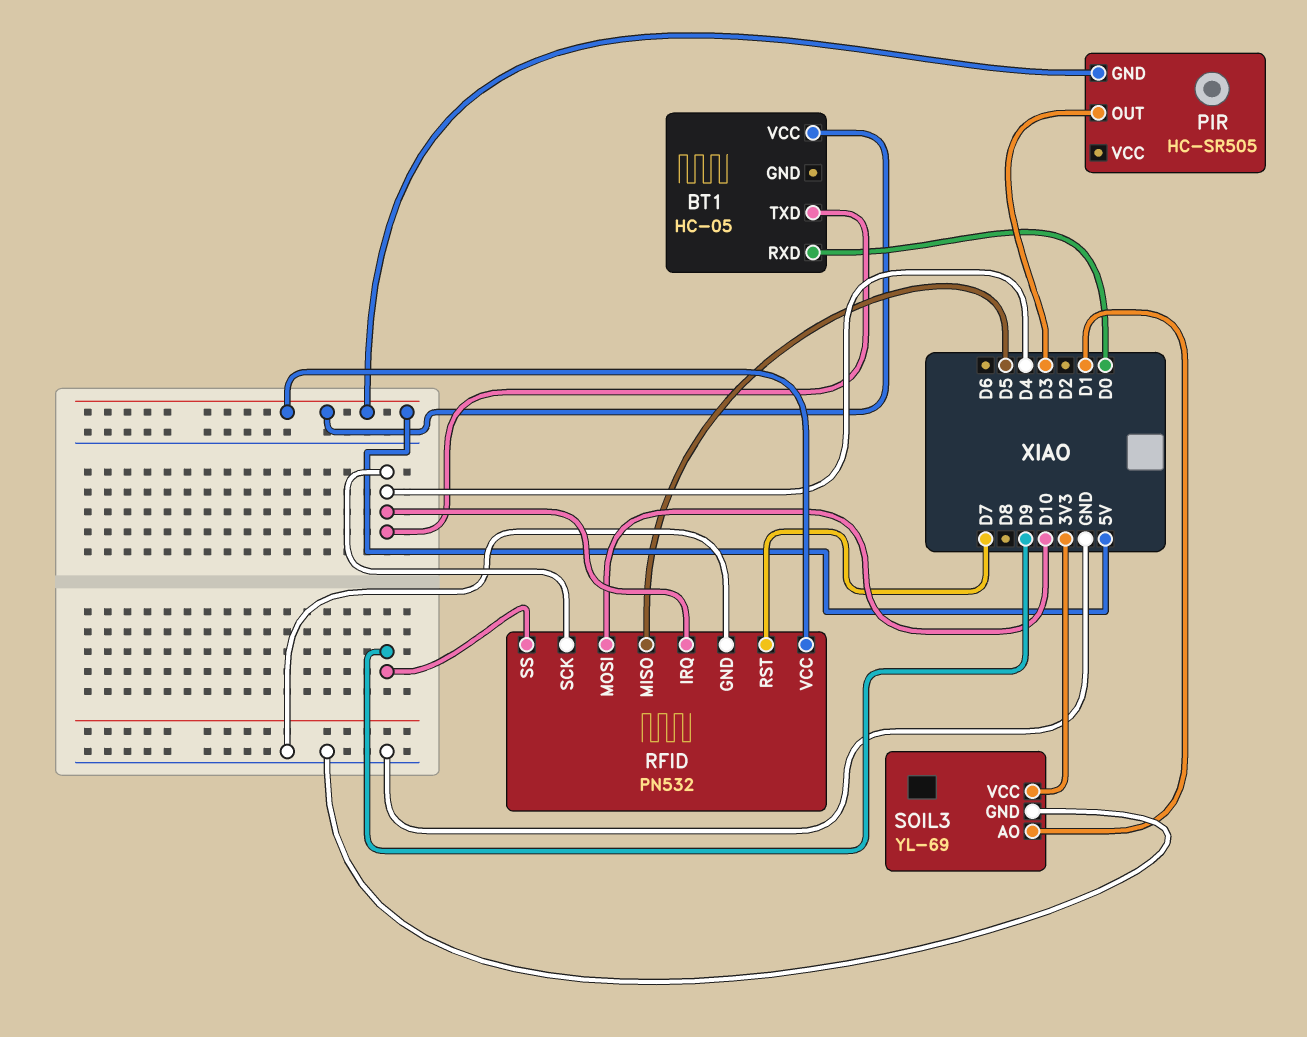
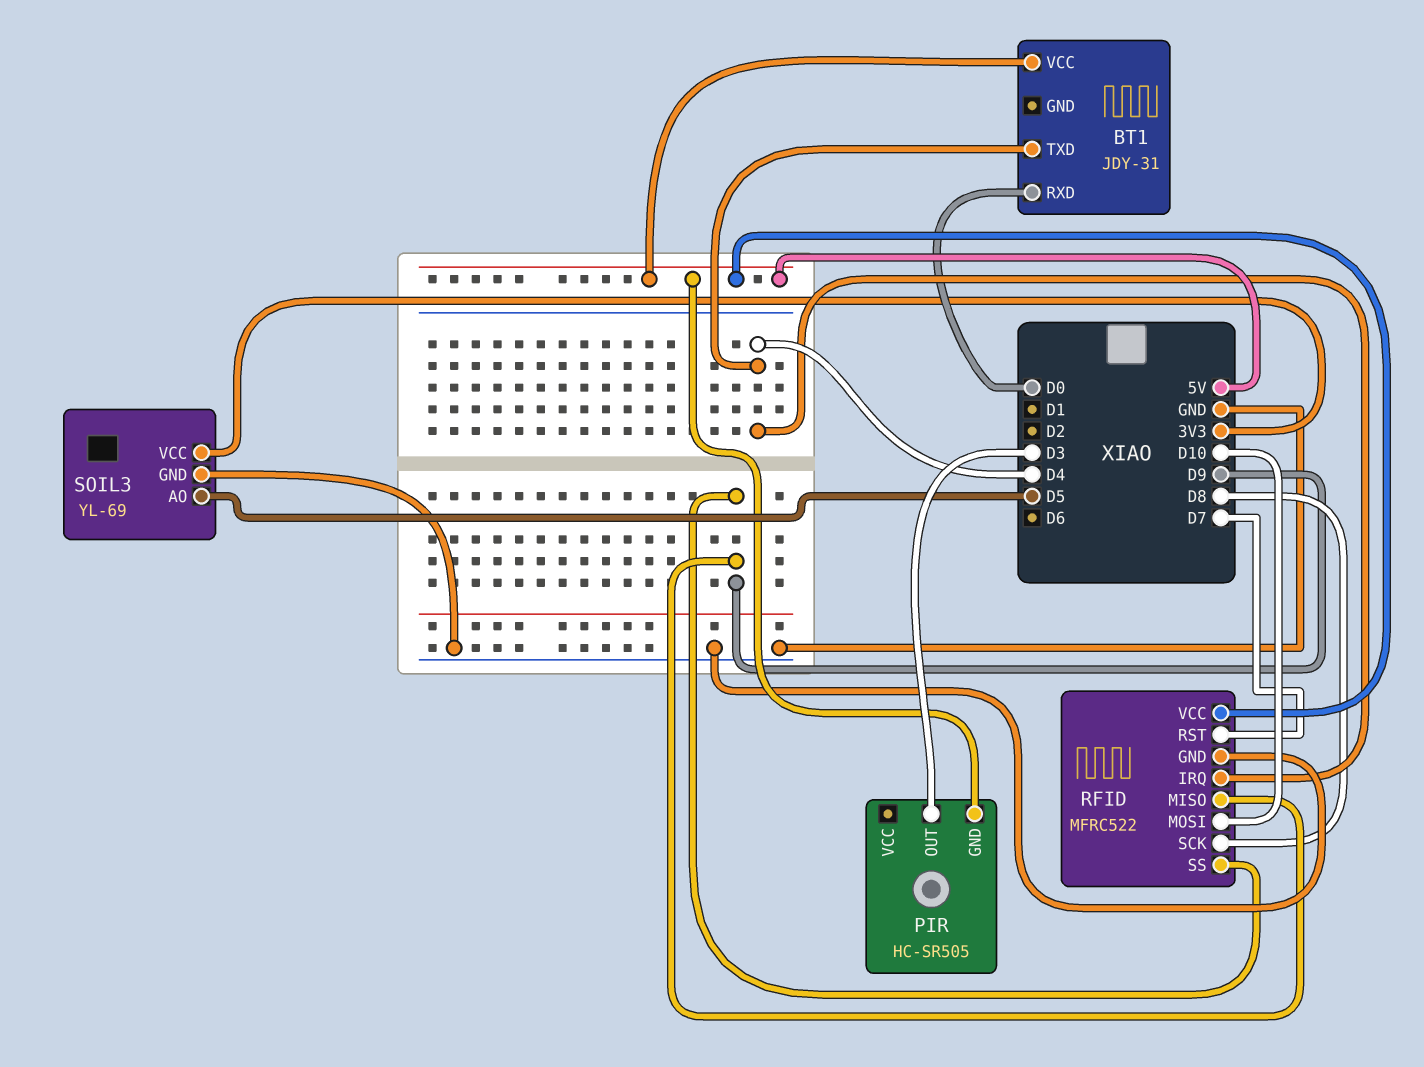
BT1: HC-05 -> JDY-31
RFID: PN532 -> MFRC522
RFID pin MISO: D5 -> D9
RFID pin SCK: D4 -> D8
SOIL3 pin AO: D1 -> D5

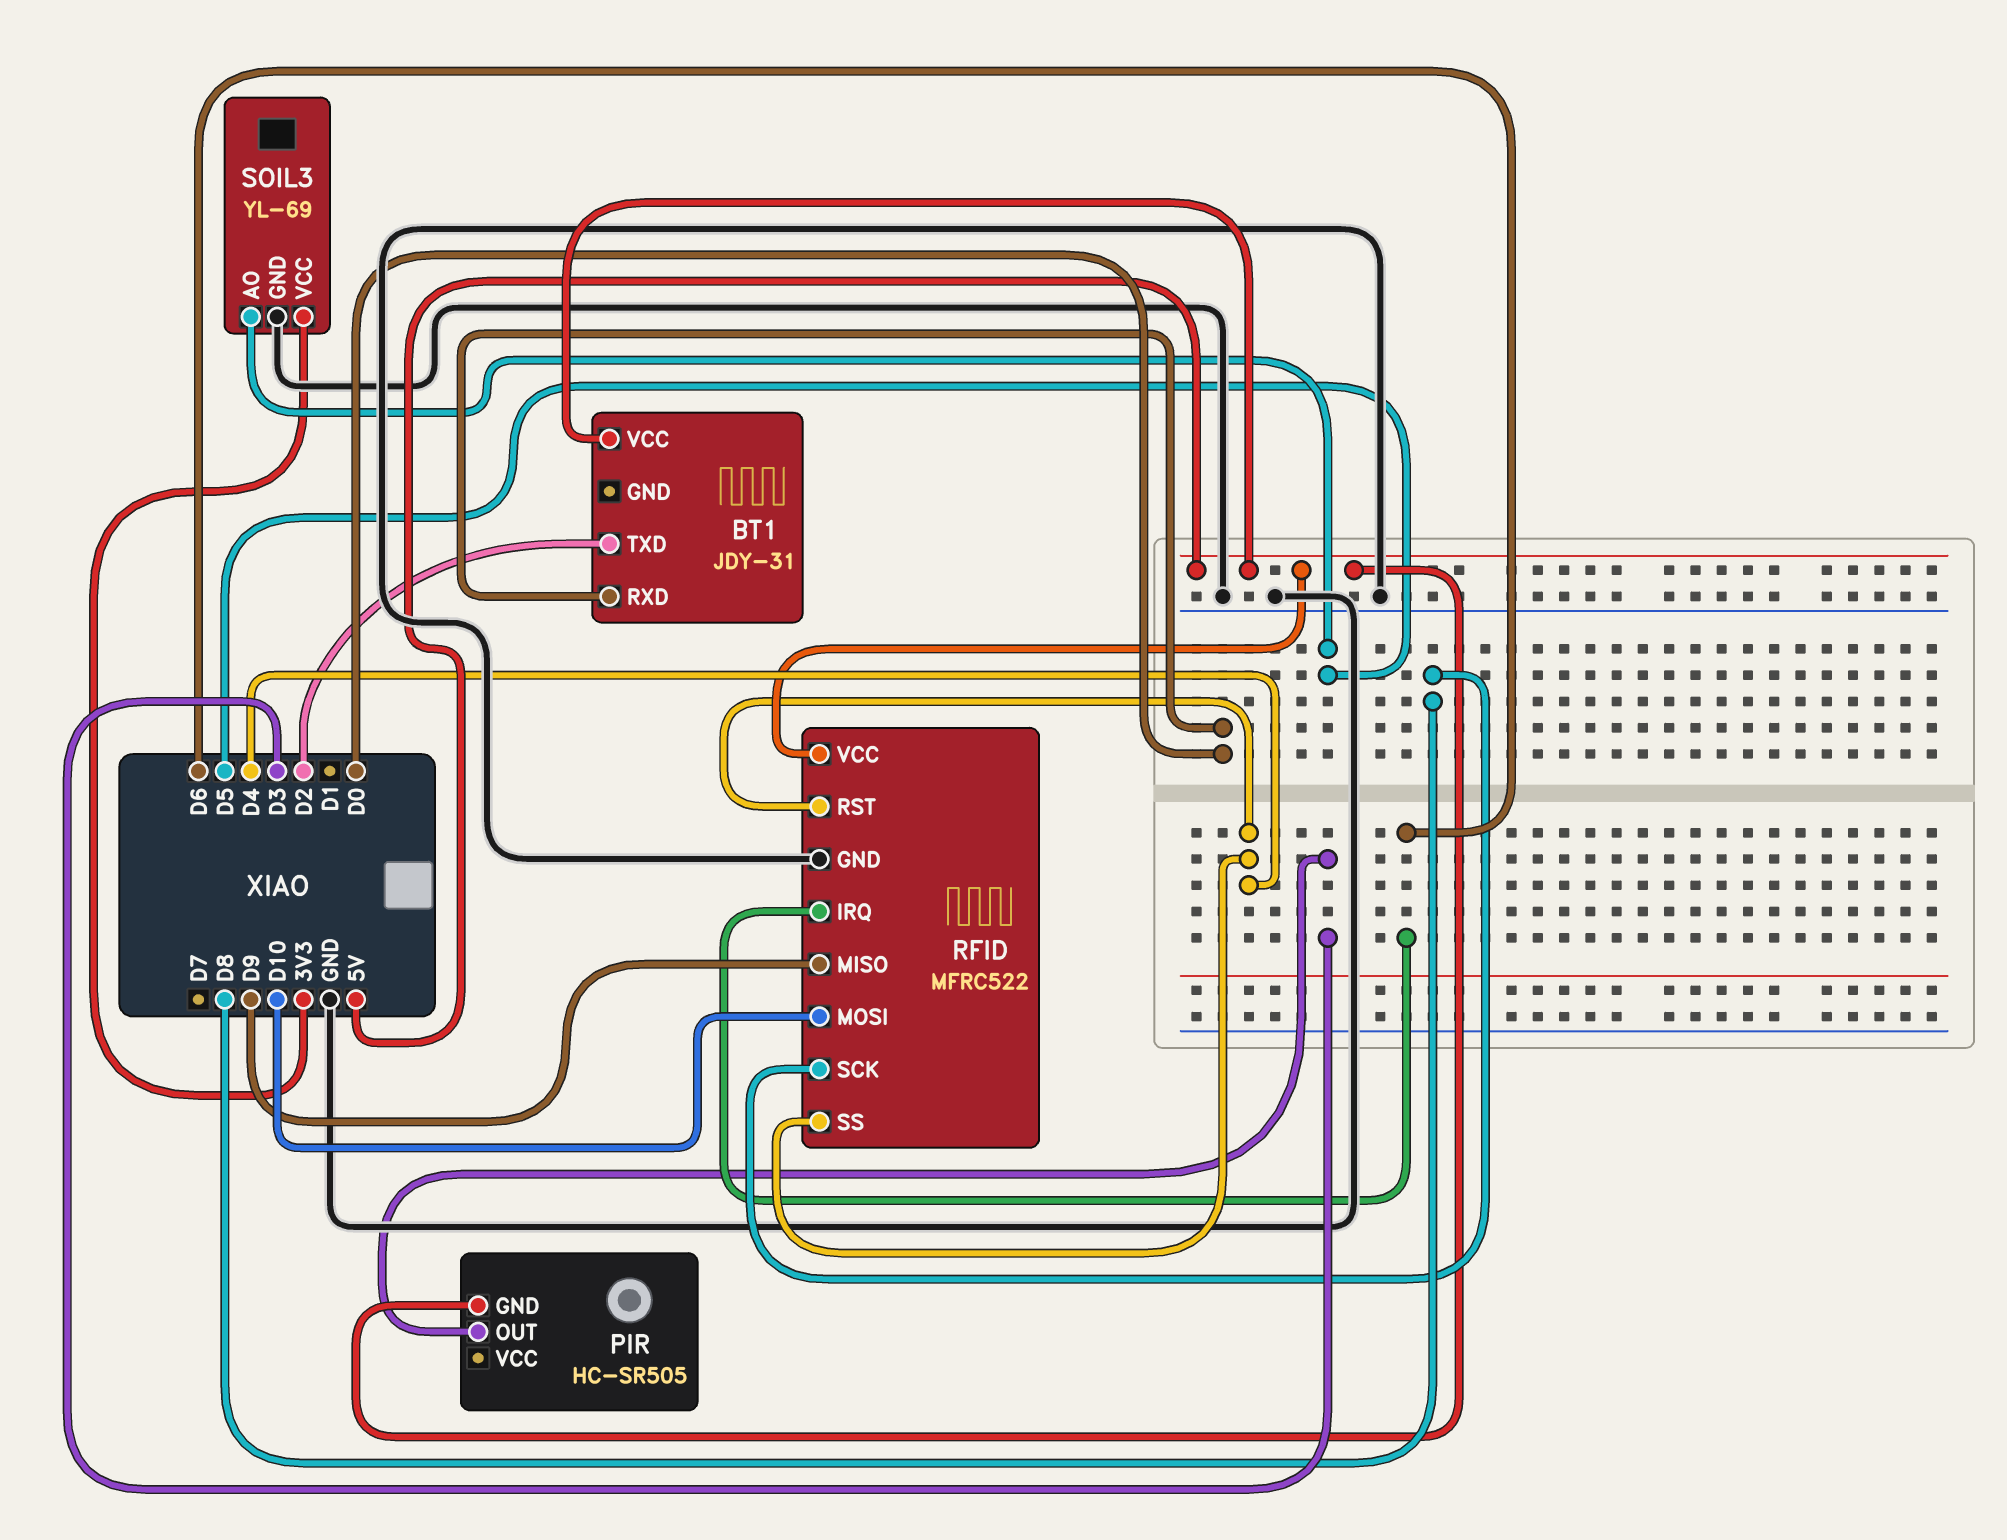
BT1 pin TXD: D4 -> D2
RFID pin IRQ: D4 -> D6
RFID pin RST: D7 -> D4
RFID pin SS: D9 -> D4

